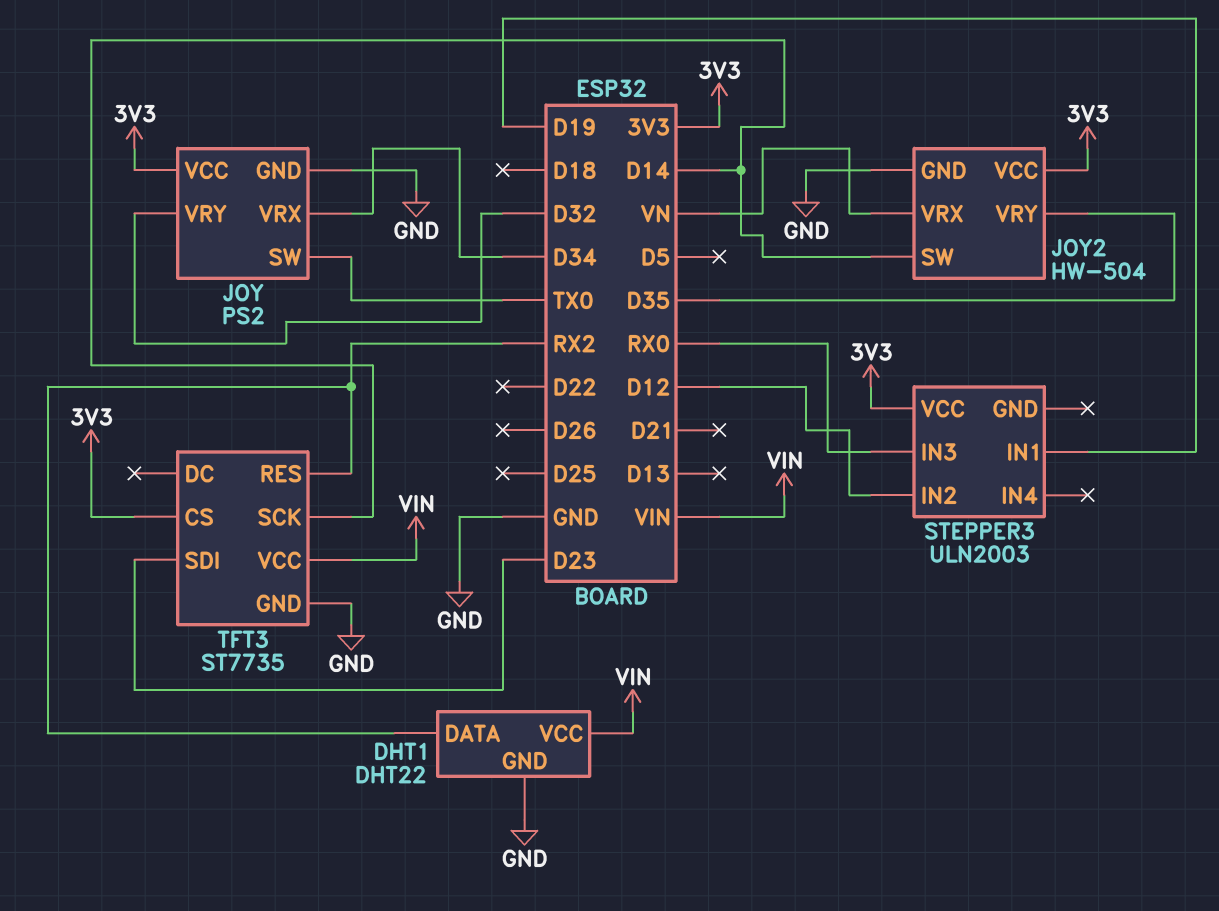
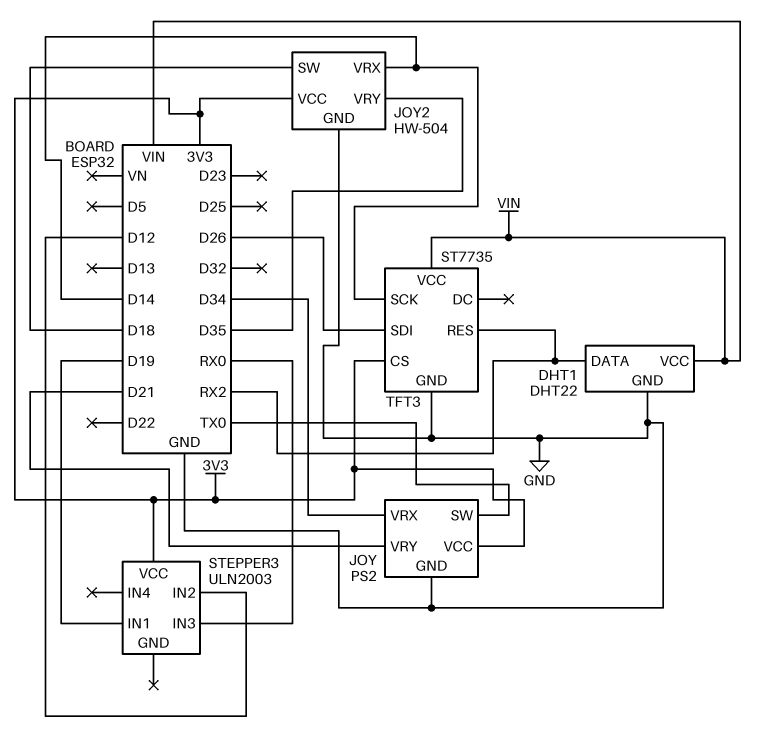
JOY pin VRY: D32 -> D21
JOY2 pin SW: D14 -> D18
JOY2 pin VRX: VN -> D14
TFT3 pin SDI: D23 -> D26

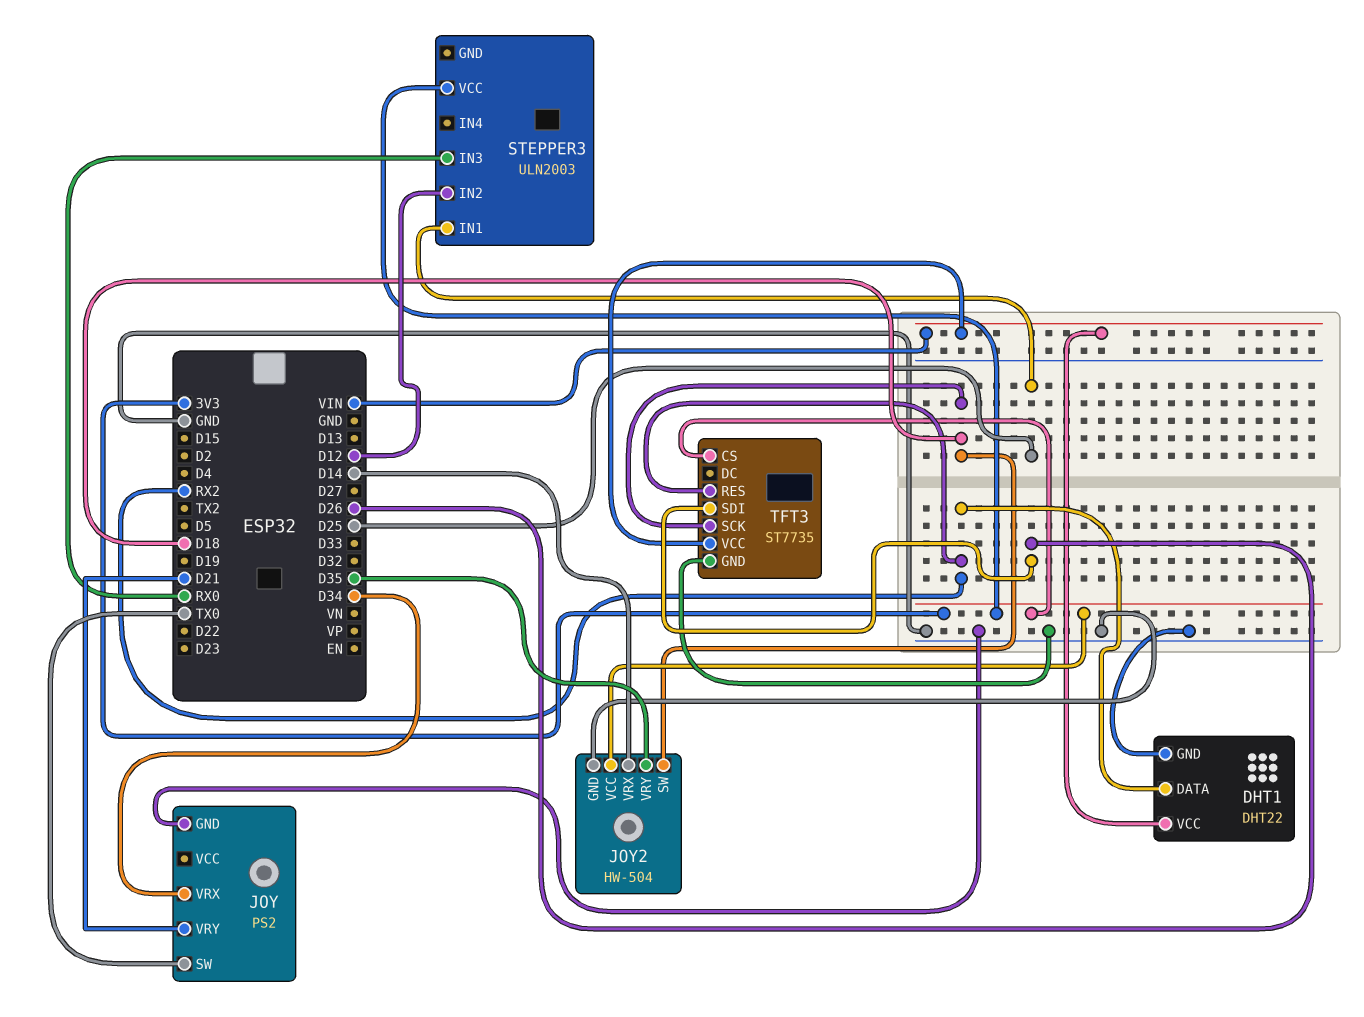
JOY pin VCC: 3V3 -> none
STEPPER3 pin IN1: D19 -> D25
TFT3 pin SCK: D14 -> D18

